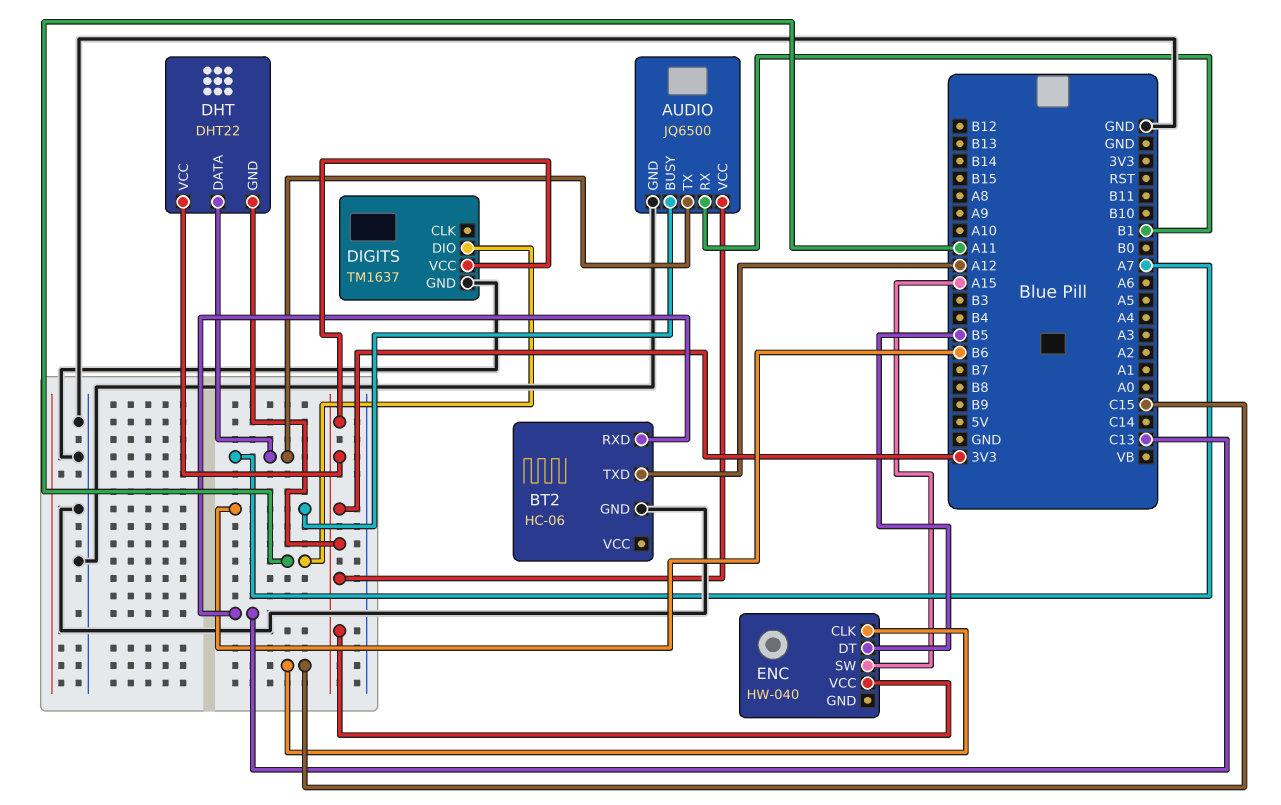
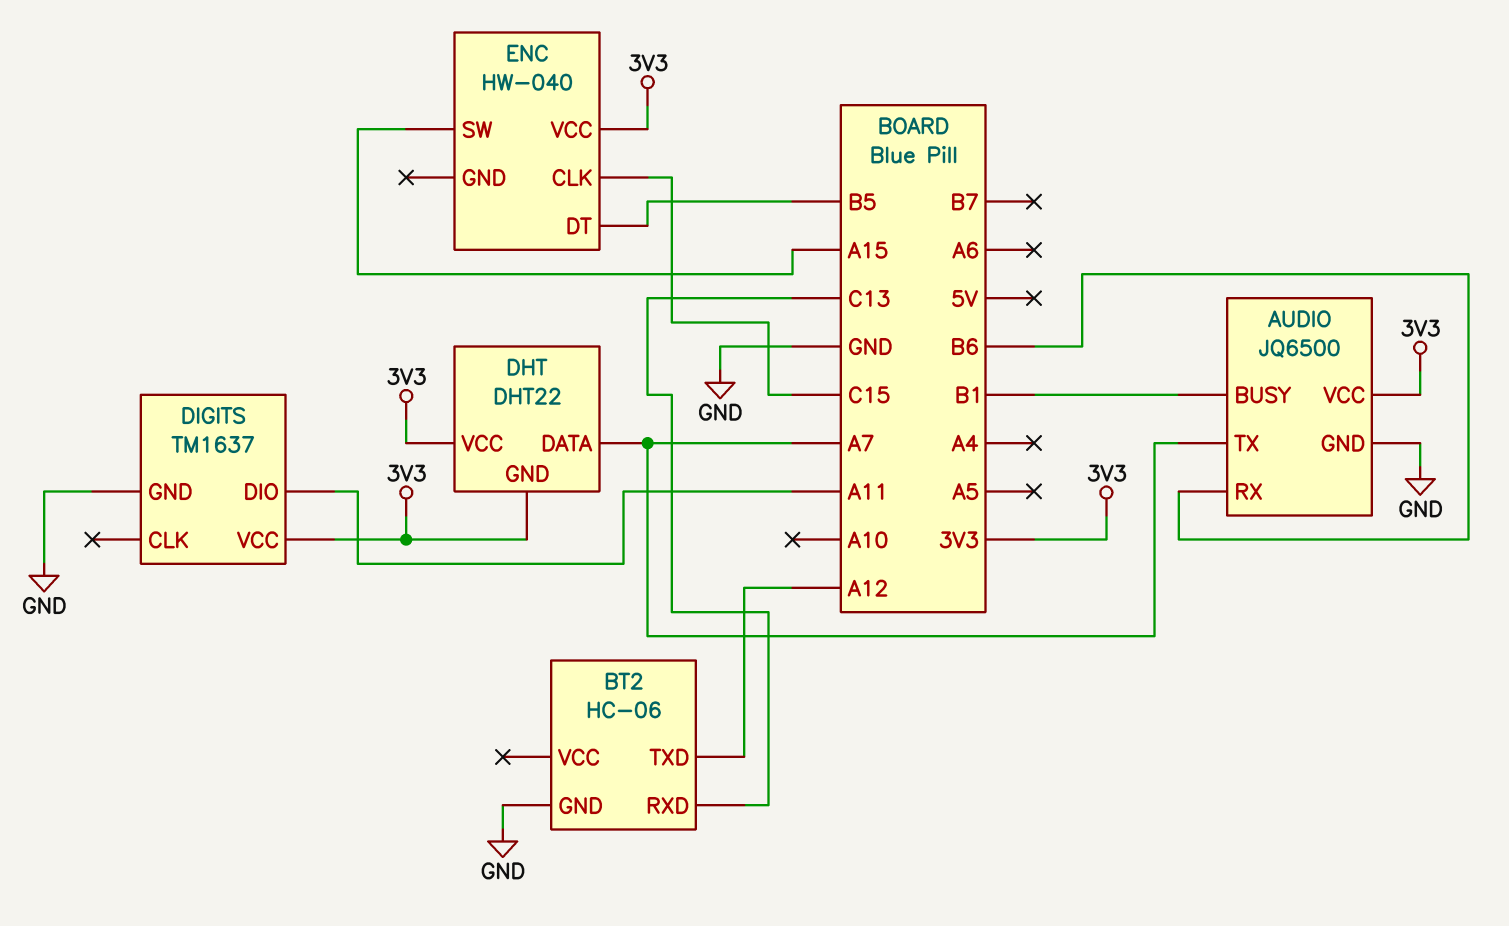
AUDIO pin BUSY: B6 -> B1
AUDIO pin RX: B1 -> B6

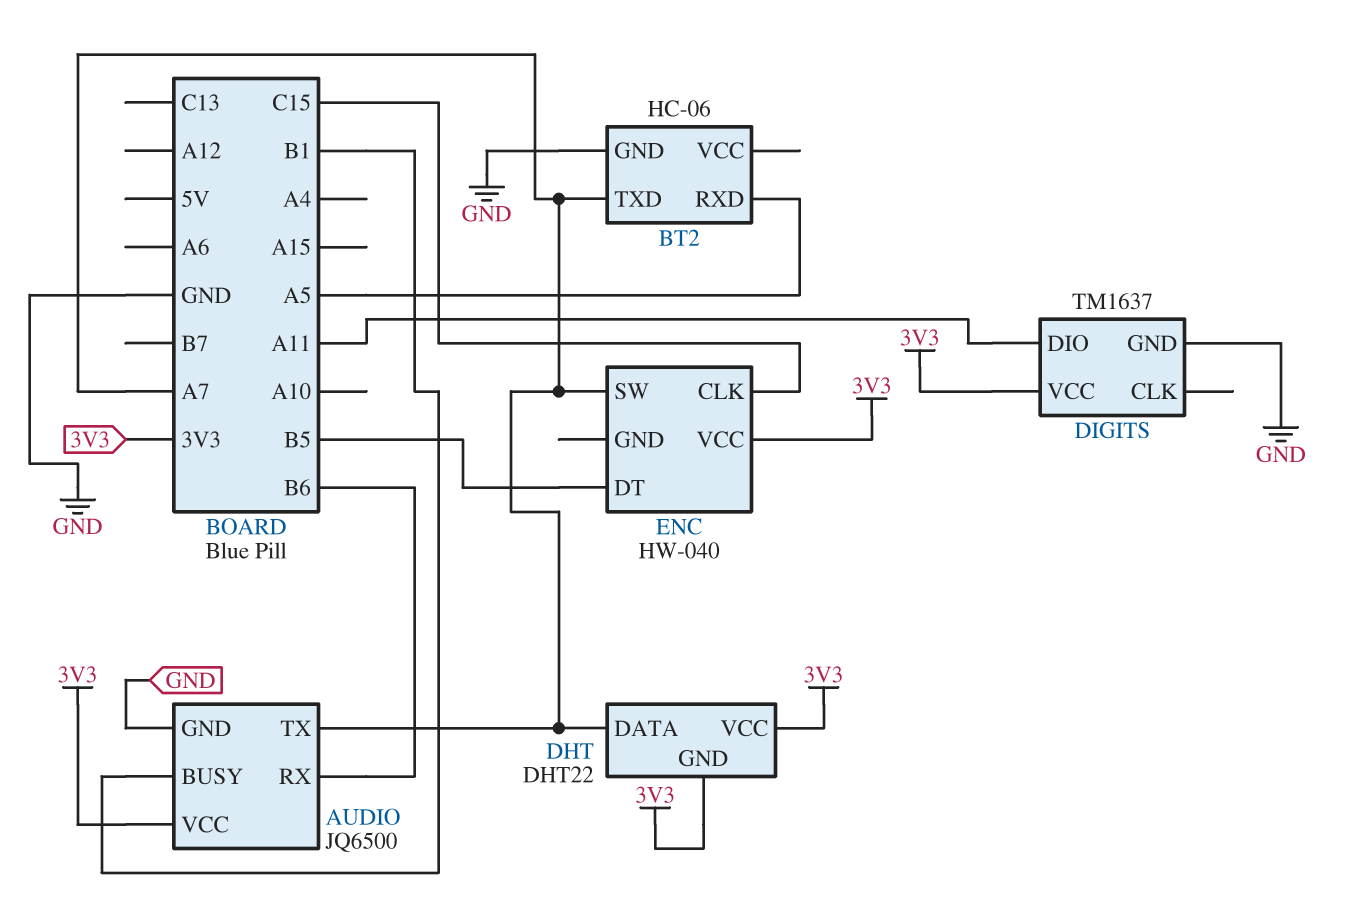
BT2 pin RXD: C13 -> A5
BT2 pin TXD: A12 -> A7
ENC pin SW: A15 -> A7

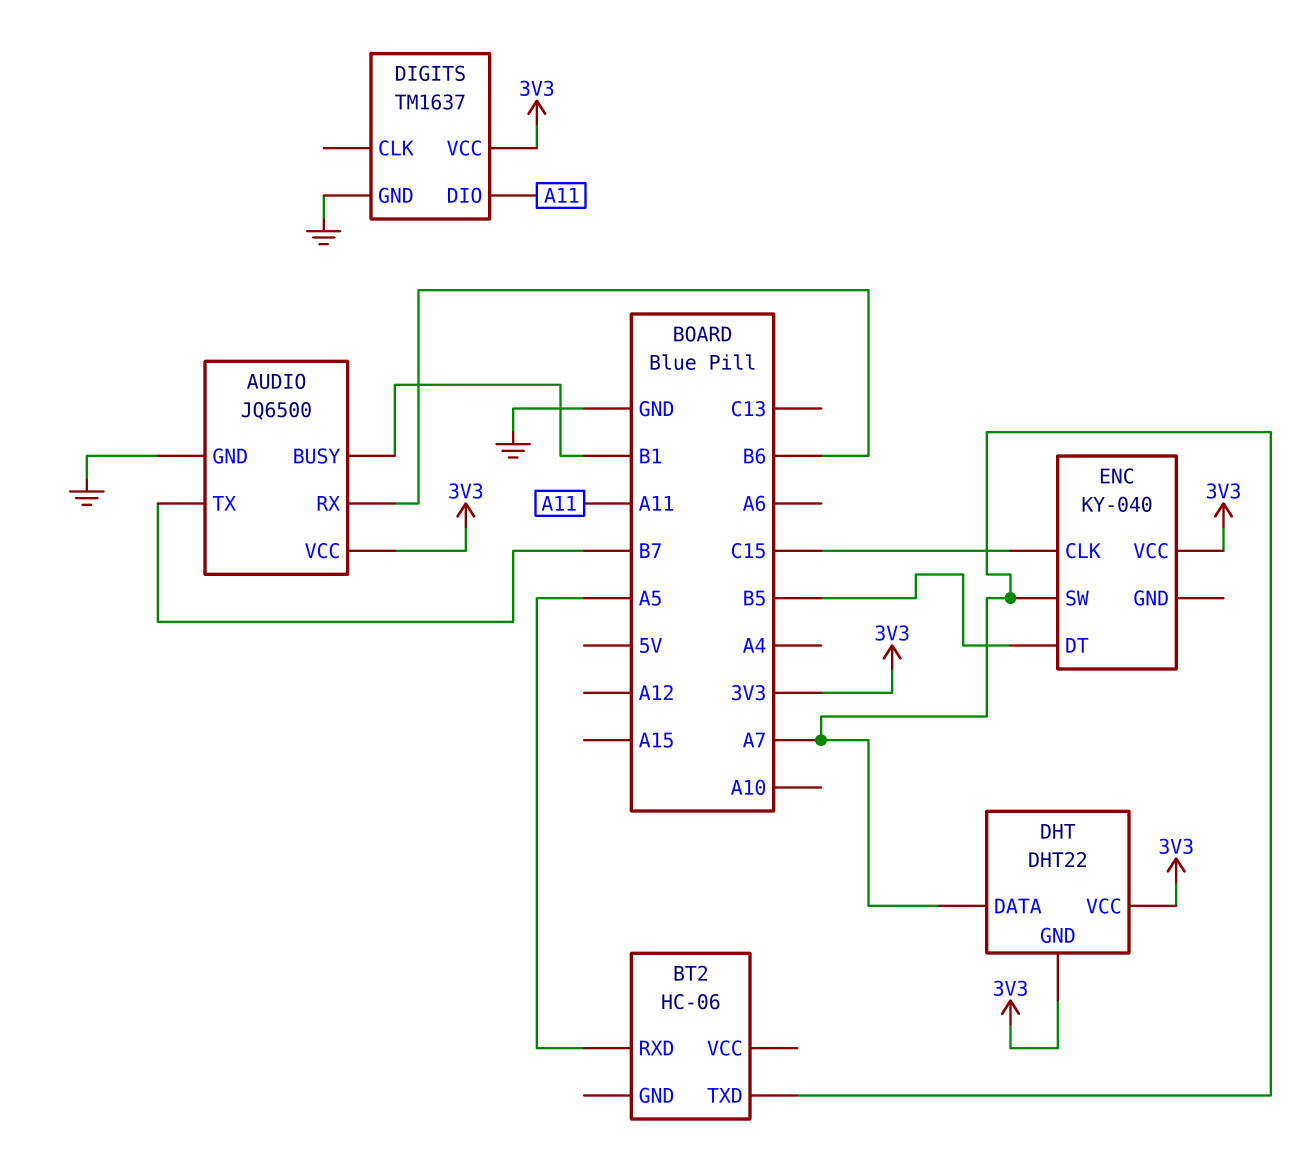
AUDIO pin TX: A7 -> B7
BT2 pin GND: GND -> none
ENC: HW-040 -> KY-040

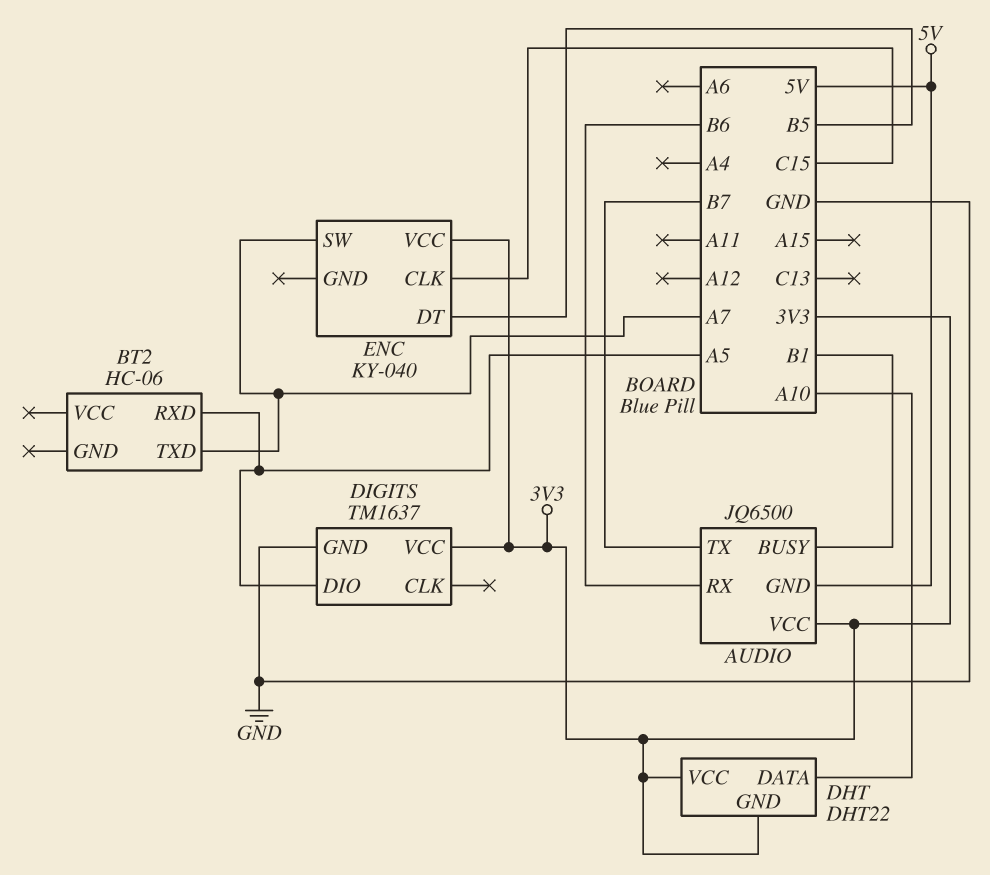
AUDIO pin GND: GND -> 5V
DHT pin DATA: A7 -> A10
DIGITS pin DIO: A11 -> A5

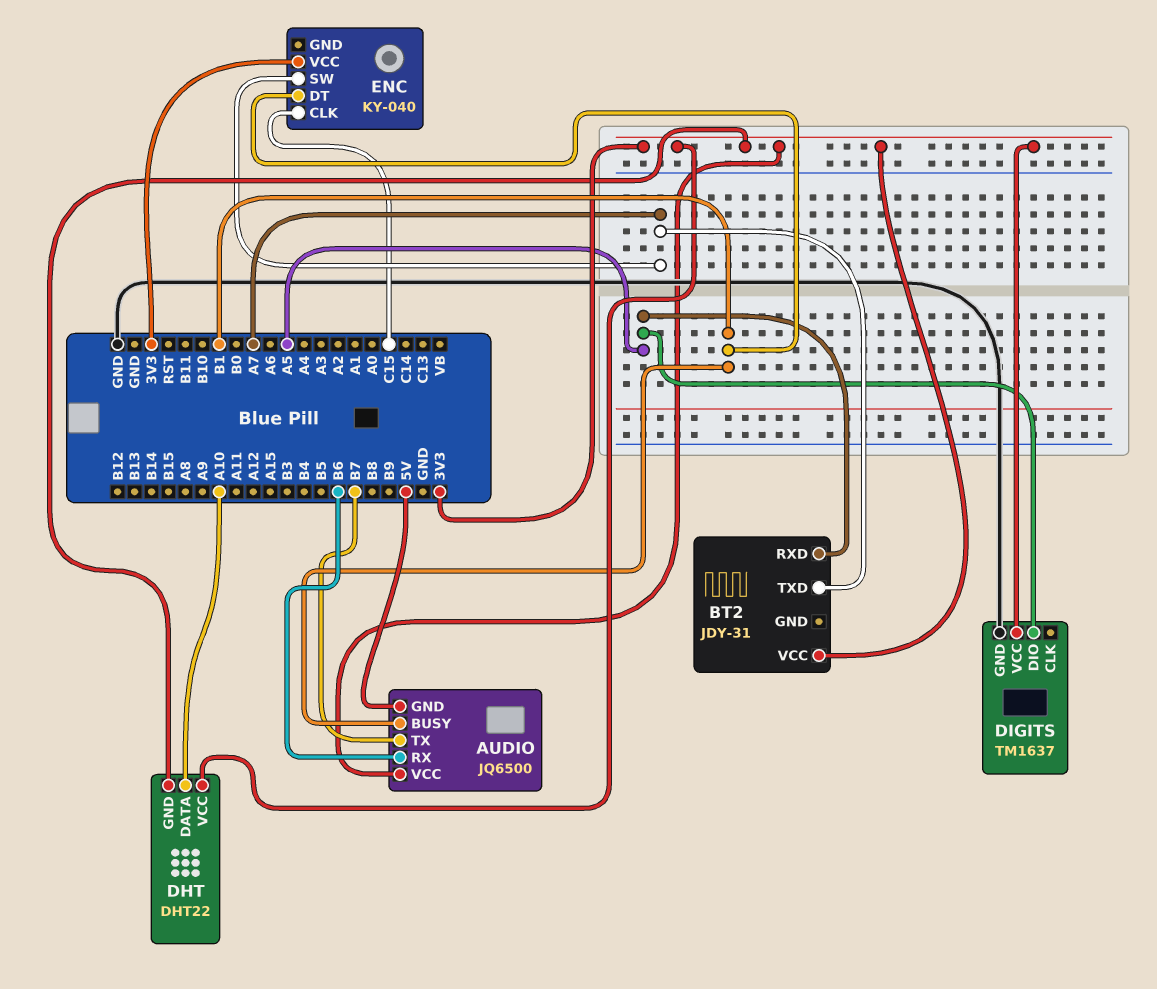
BT2: HC-06 -> JDY-31
BT2 pin VCC: none -> 3V3
ENC pin DT: B5 -> B1

